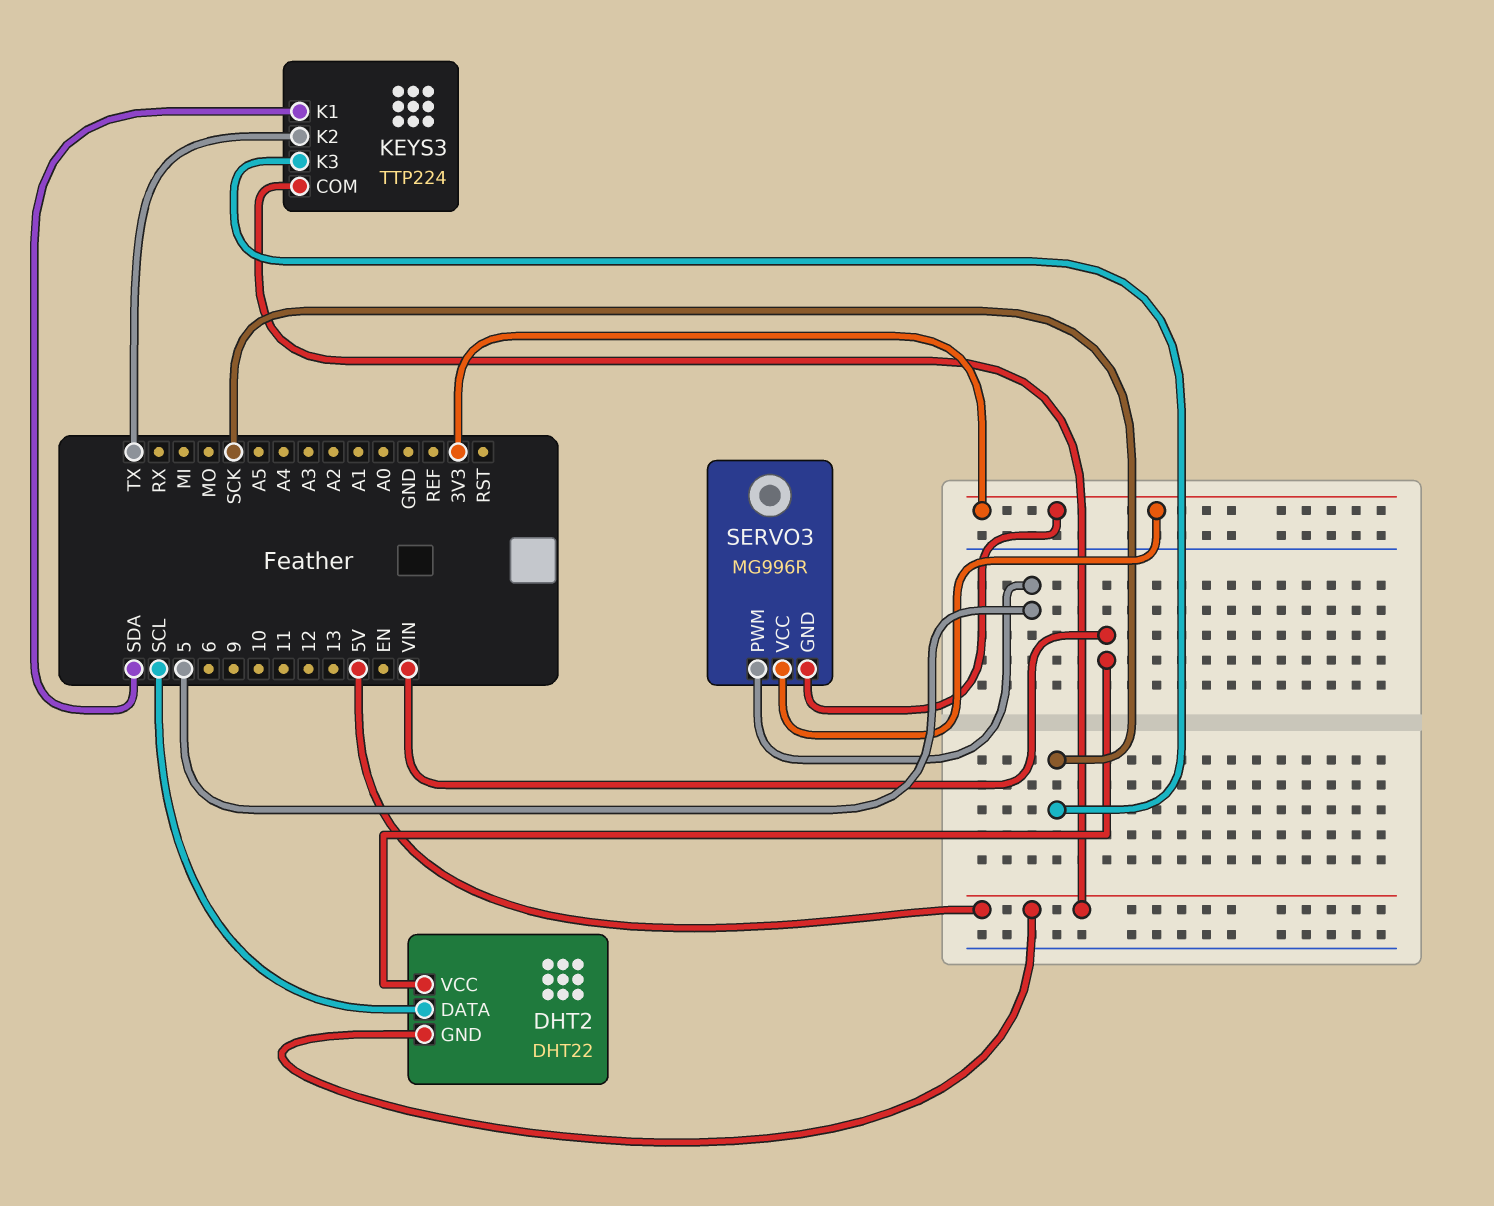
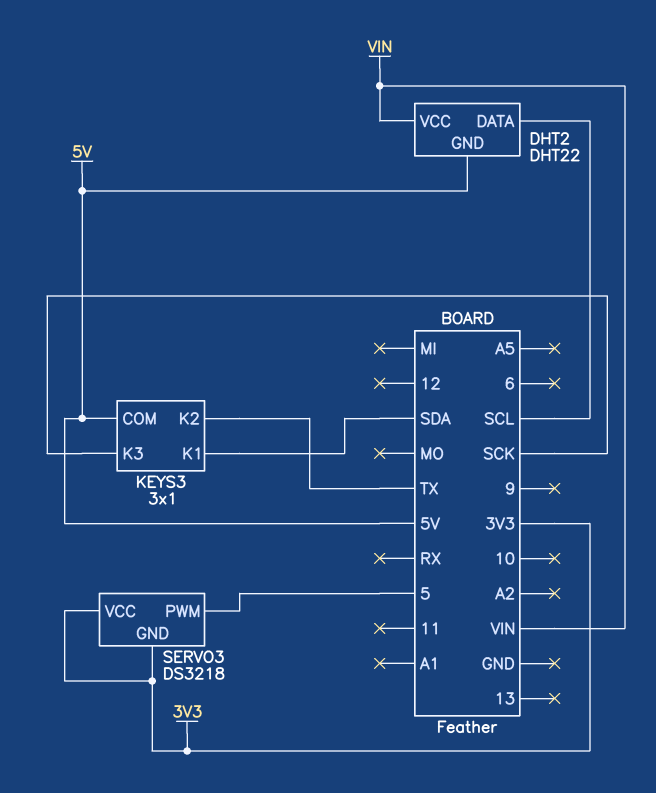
KEYS3: TTP224 -> 3x1
SERVO3: MG996R -> DS3218

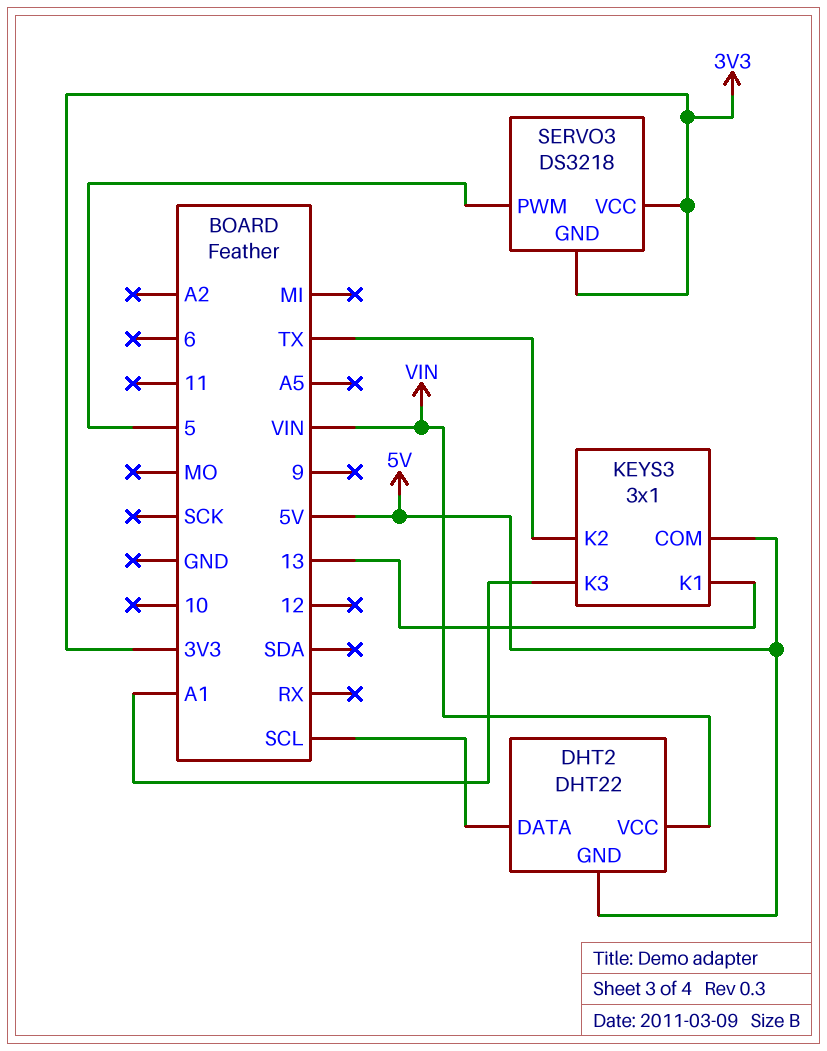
KEYS3 pin K1: SDA -> 13
KEYS3 pin K3: SCK -> A1

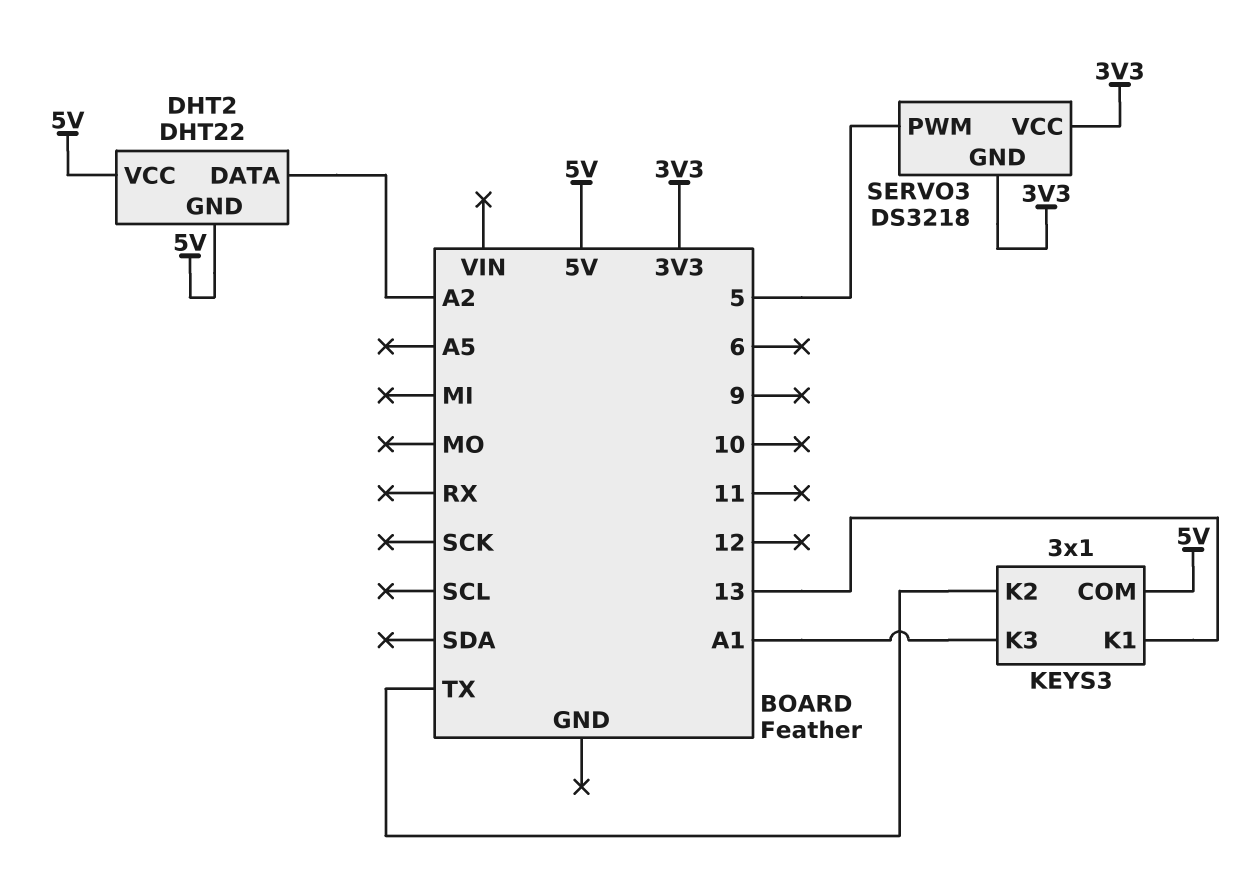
DHT2 pin DATA: SCL -> A2
DHT2 pin VCC: VIN -> 5V

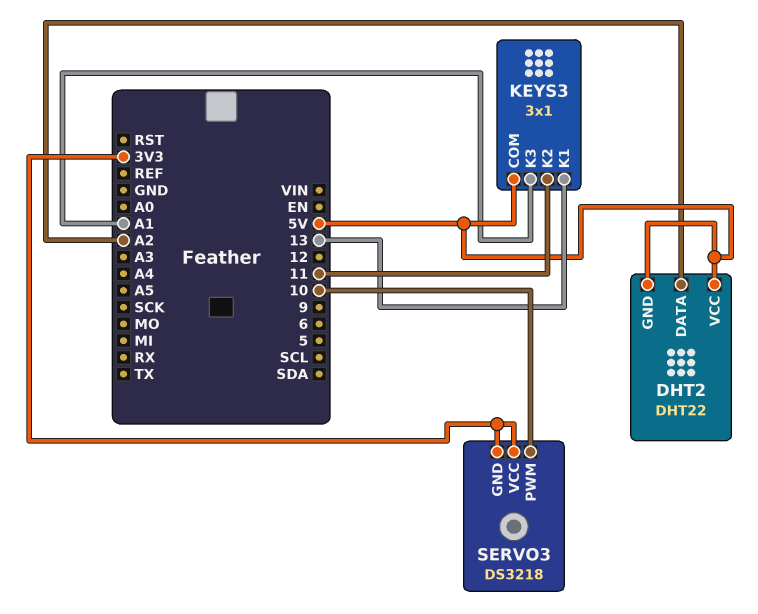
KEYS3 pin K2: TX -> 11
SERVO3 pin PWM: 5 -> 10

